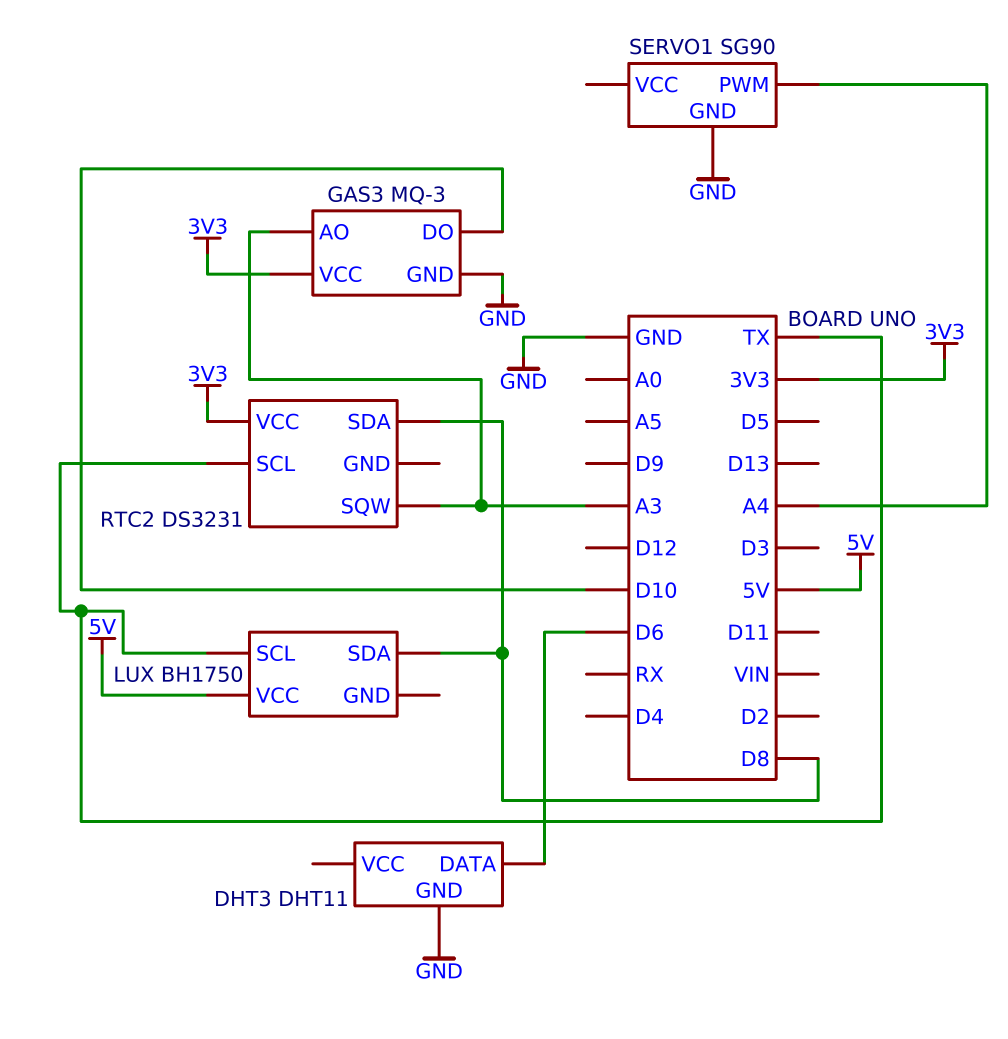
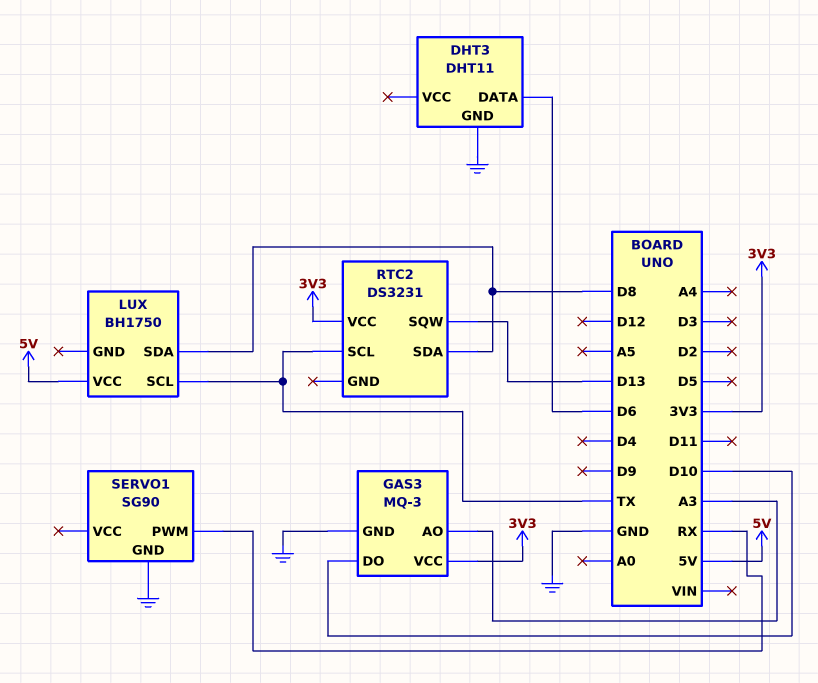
RTC2 pin SQW: A3 -> D13
SERVO1 pin PWM: A4 -> RX

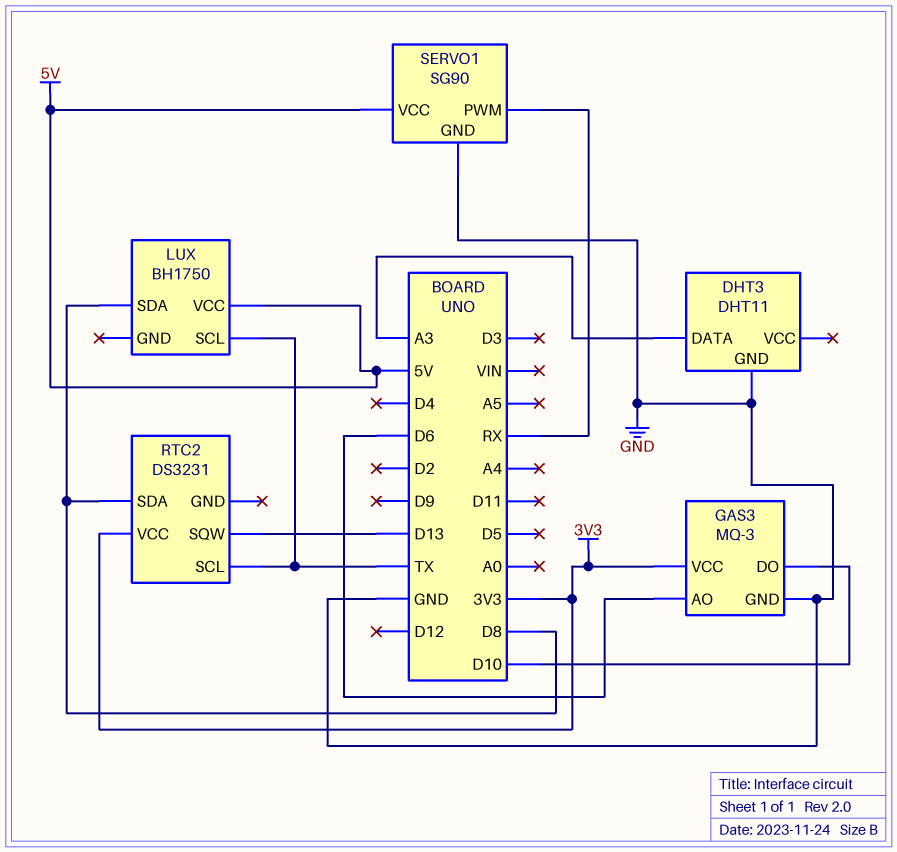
DHT3 pin DATA: D6 -> A3
GAS3 pin AO: A3 -> D6
SERVO1 pin VCC: none -> 5V

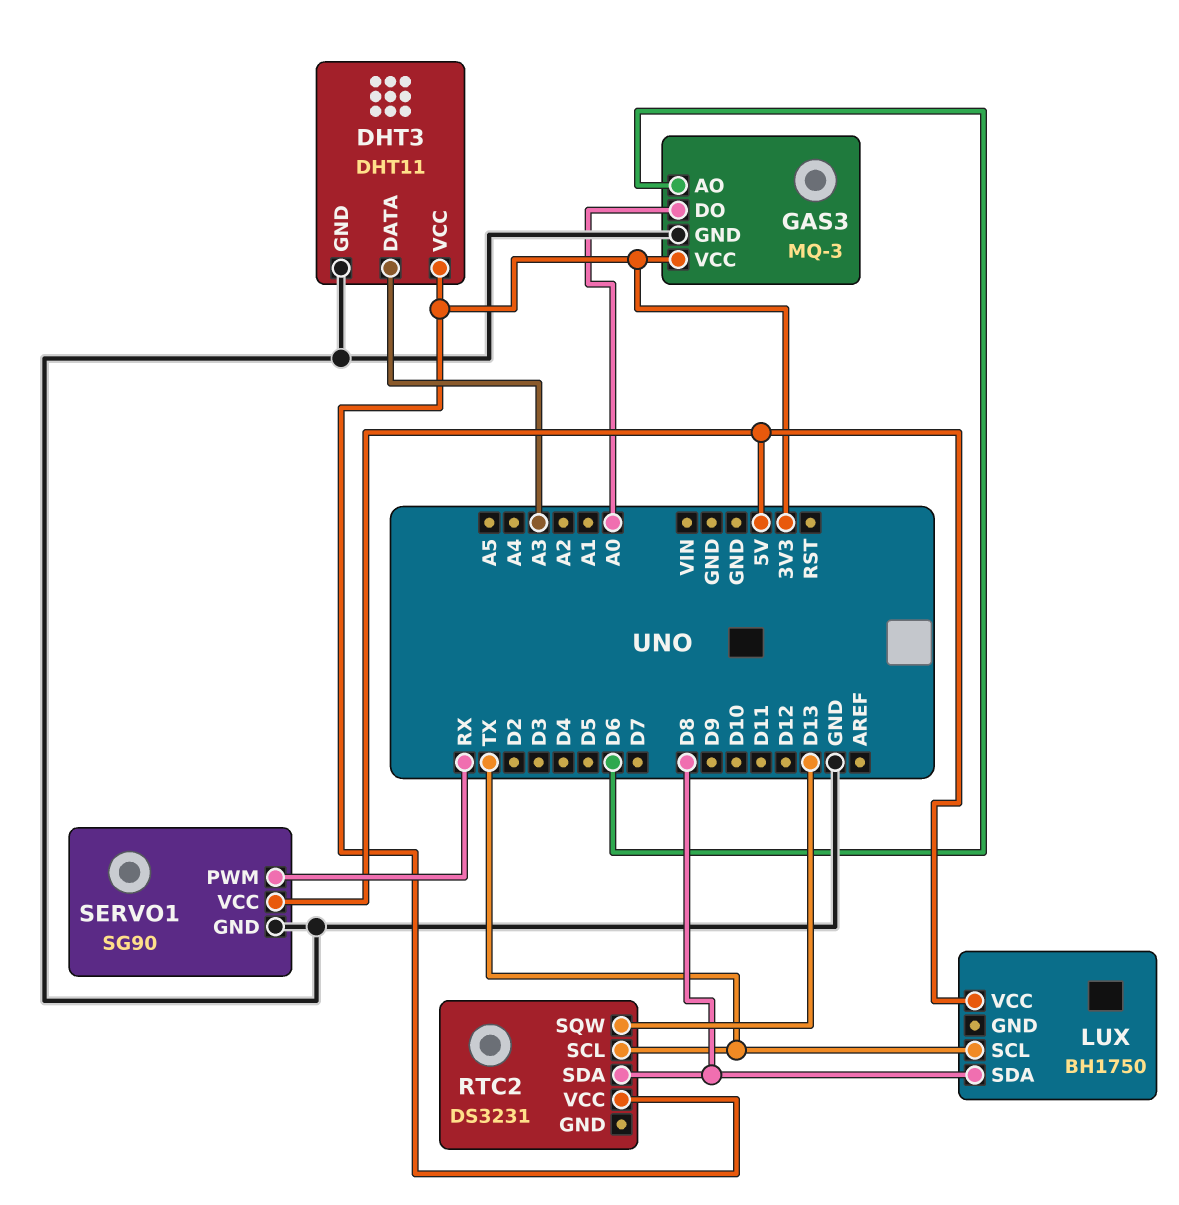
DHT3 pin VCC: none -> 3V3
GAS3 pin DO: D10 -> A0

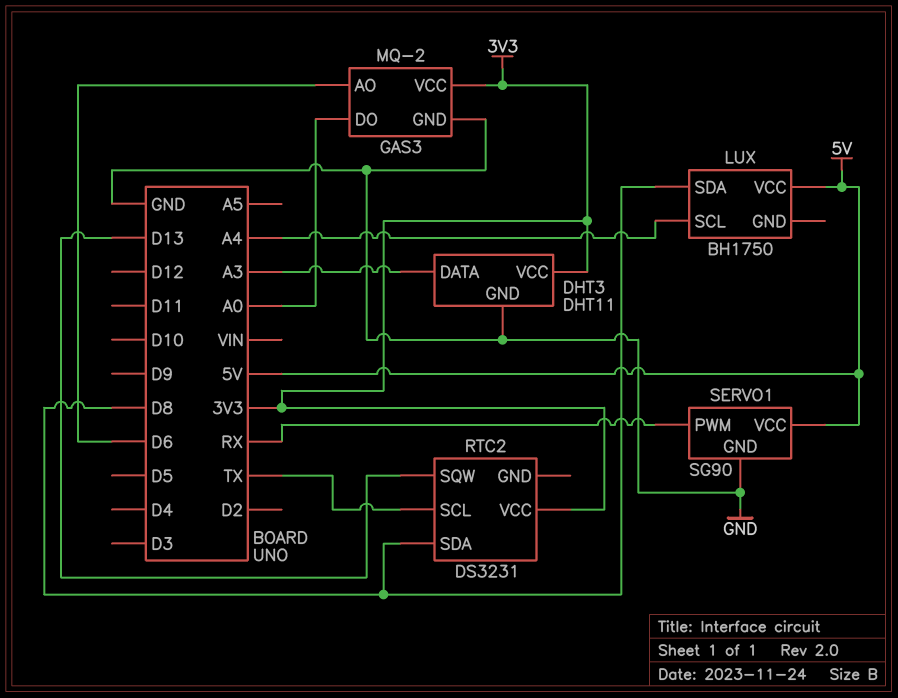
GAS3: MQ-3 -> MQ-2
LUX pin SCL: TX -> A4

